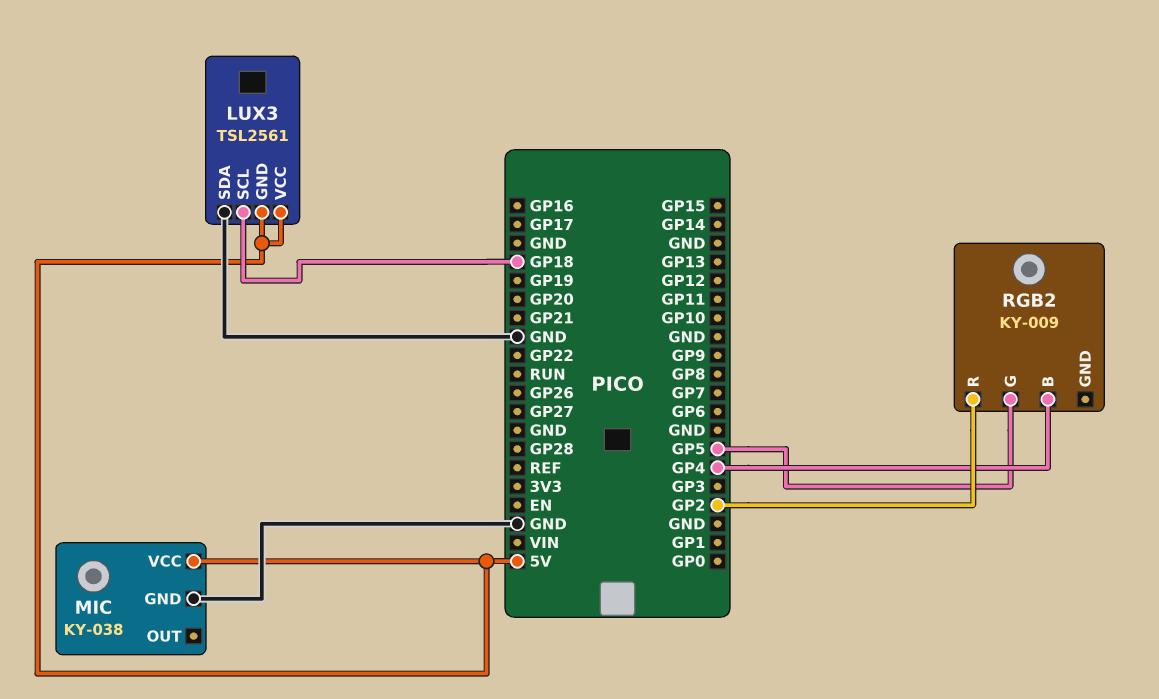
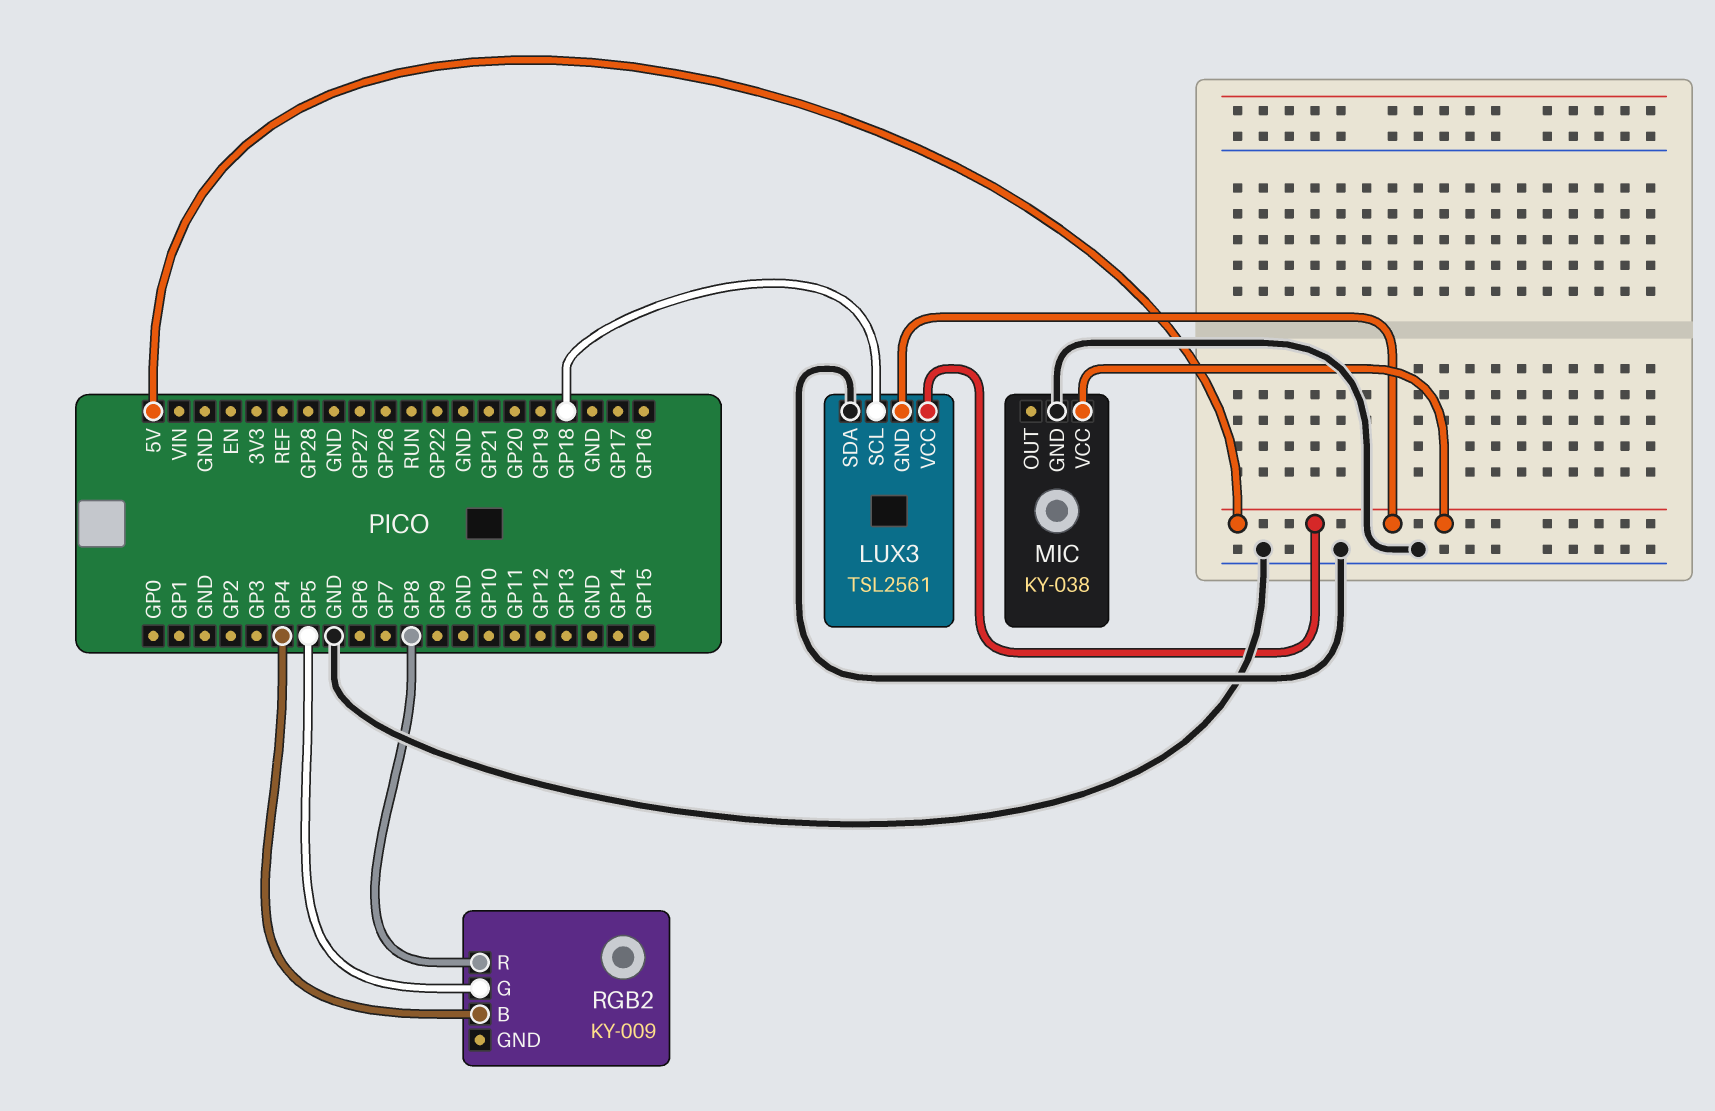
RGB2 pin R: GP2 -> GP8

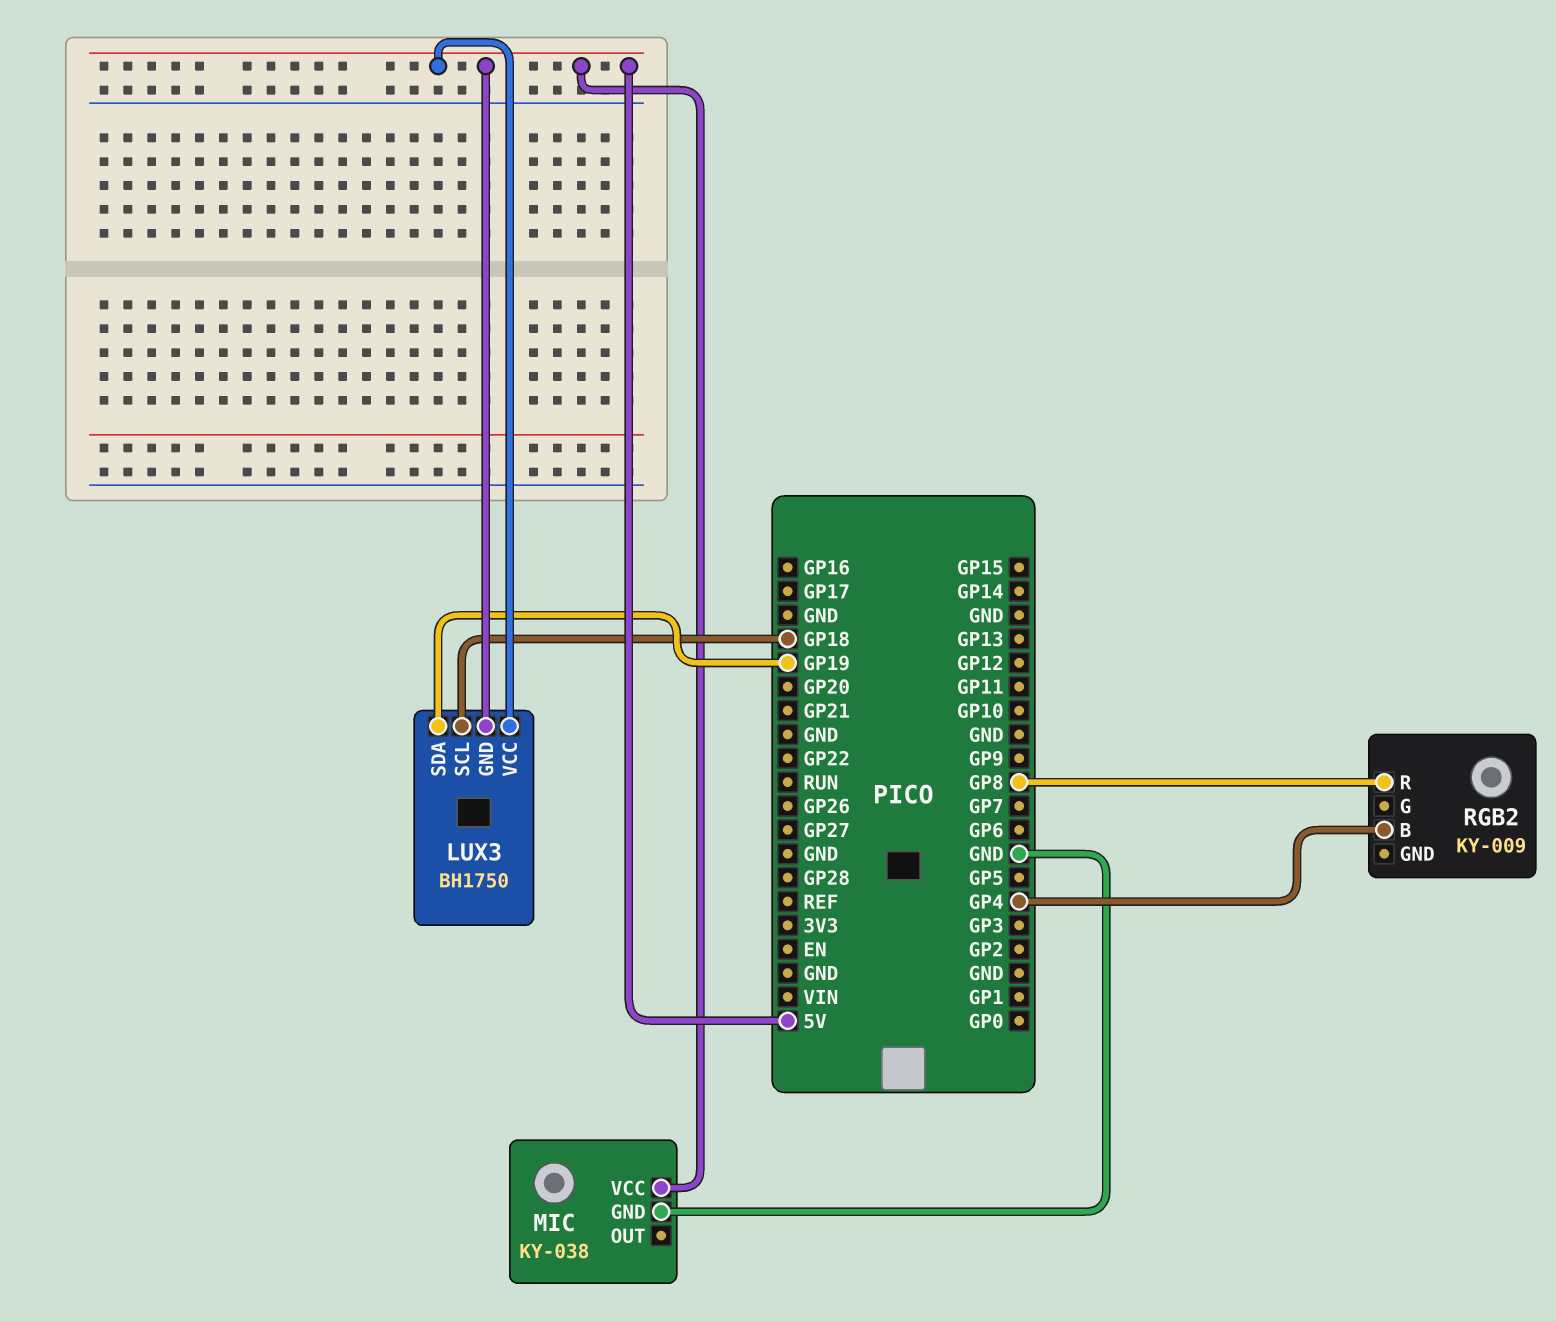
LUX3: TSL2561 -> BH1750
LUX3 pin SDA: GND -> GP19
RGB2 pin G: GP5 -> none

